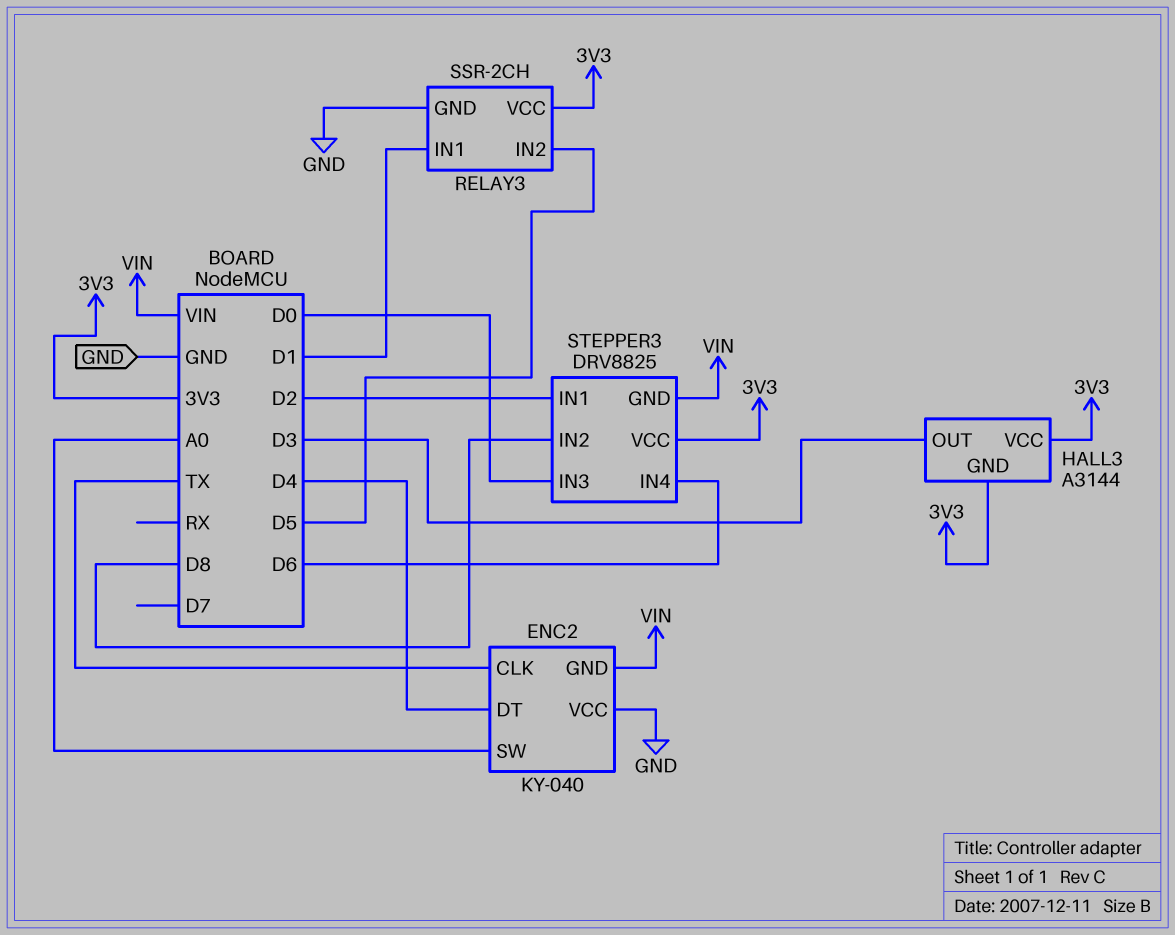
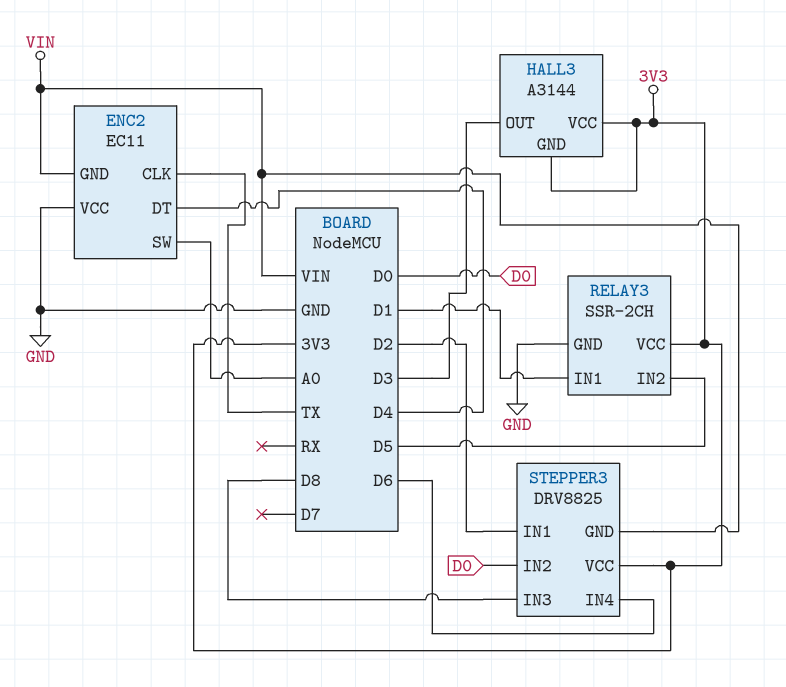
ENC2: KY-040 -> EC11
STEPPER3 pin IN2: D8 -> D0
STEPPER3 pin IN3: D0 -> D8

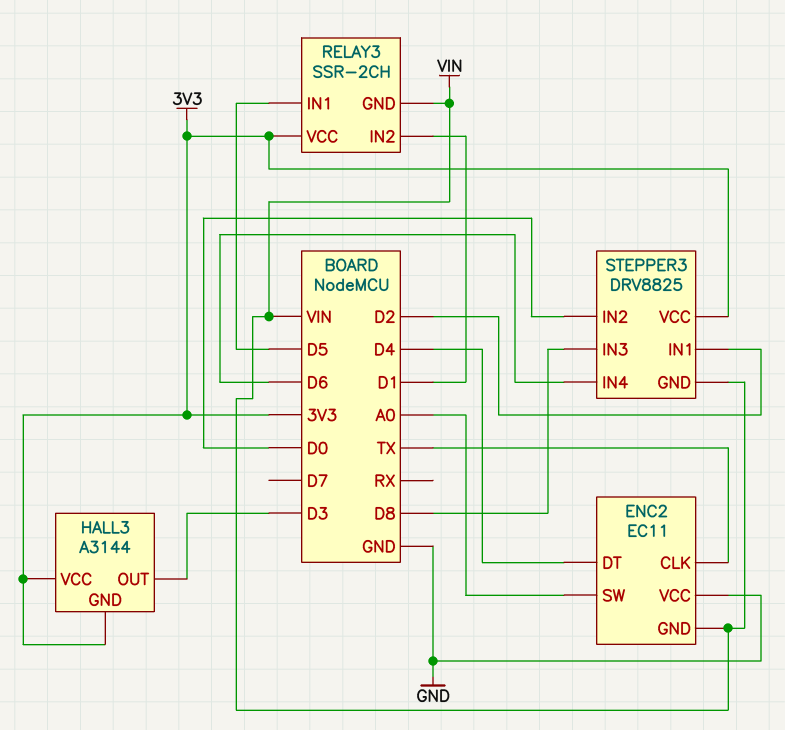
RELAY3 pin GND: GND -> VIN
RELAY3 pin IN1: D1 -> D5
RELAY3 pin IN2: D5 -> D1

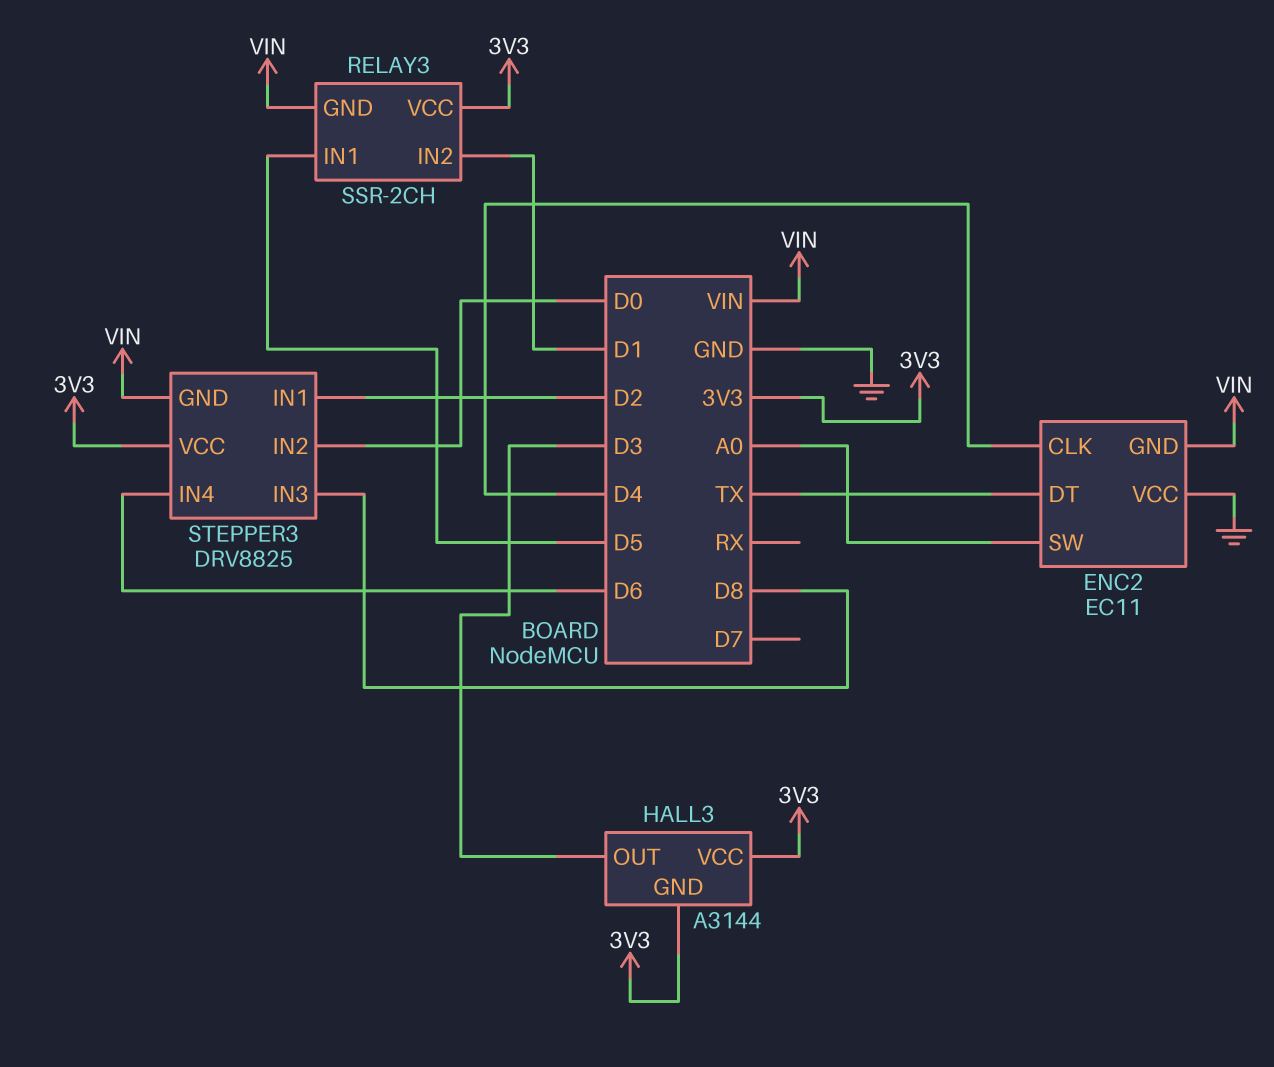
ENC2 pin CLK: TX -> D4
ENC2 pin DT: D4 -> TX

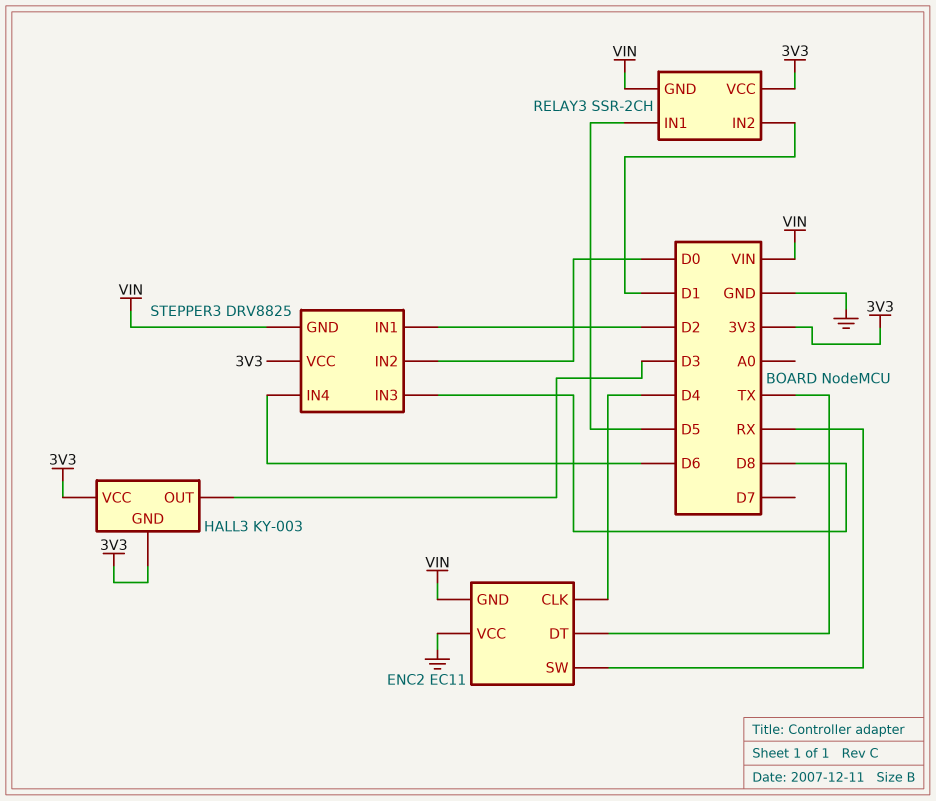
ENC2 pin SW: A0 -> RX
HALL3: A3144 -> KY-003

